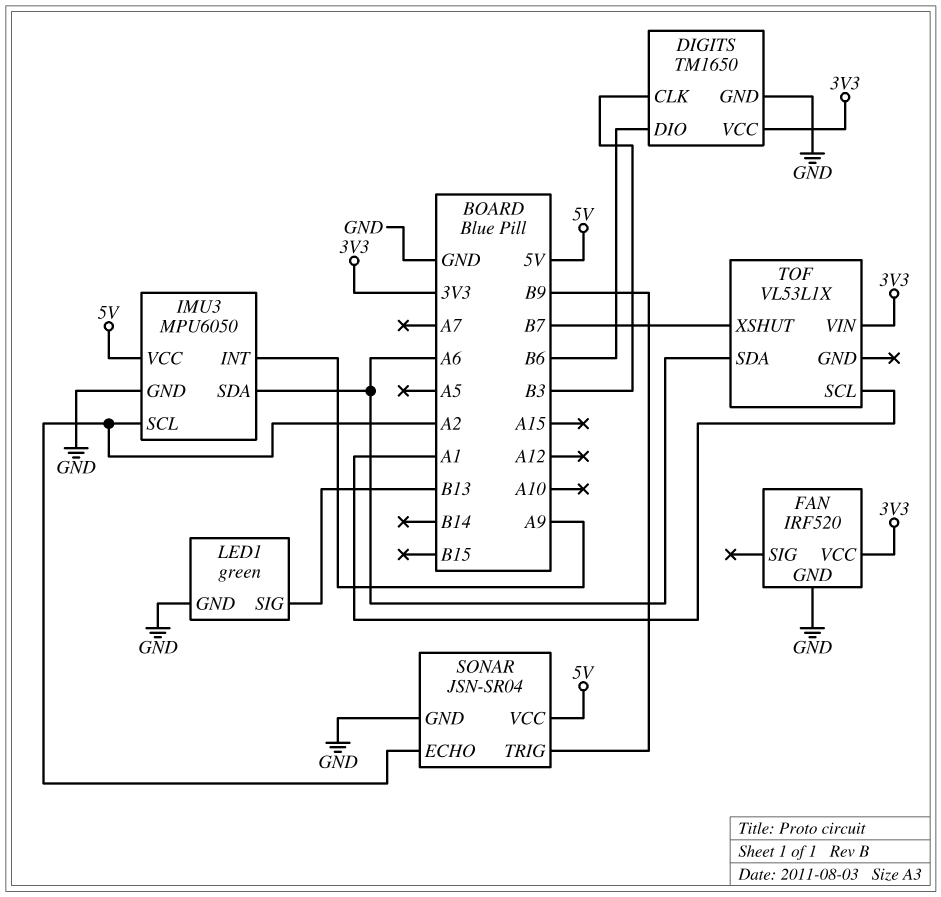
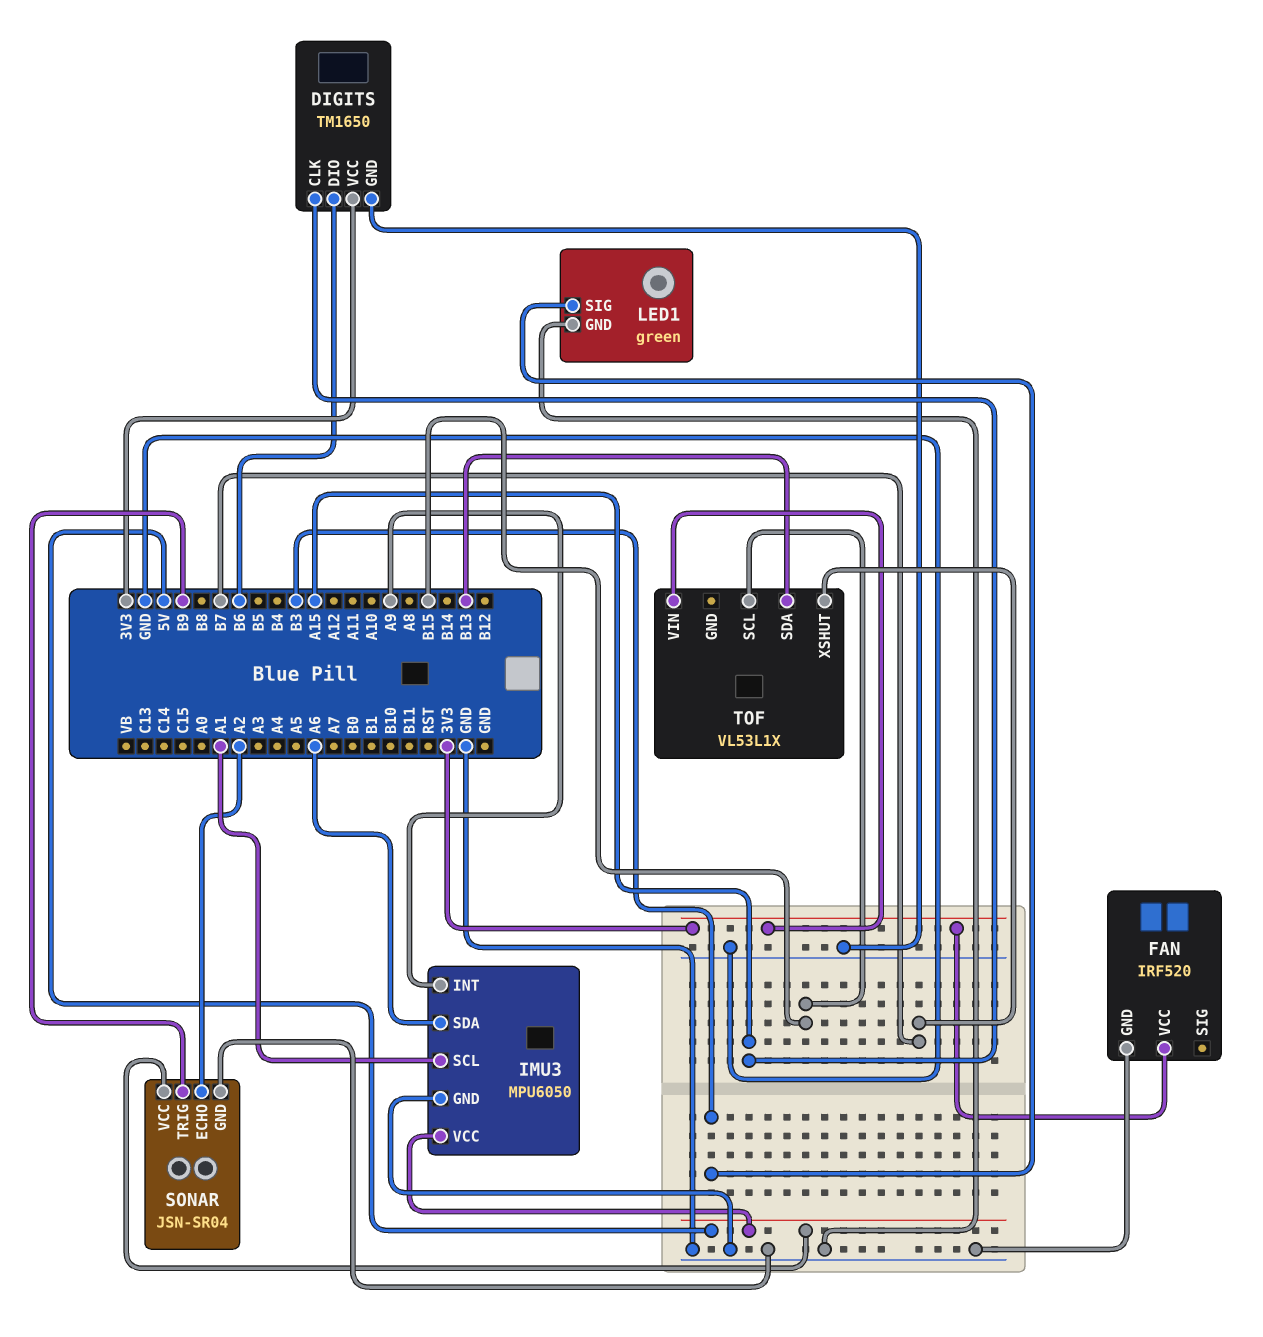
DIGITS pin CLK: B3 -> A15
IMU3 pin SCL: A2 -> A1
LED1 pin SIG: B13 -> B3
TOF pin SCL: A1 -> B15
TOF pin SDA: A6 -> B13

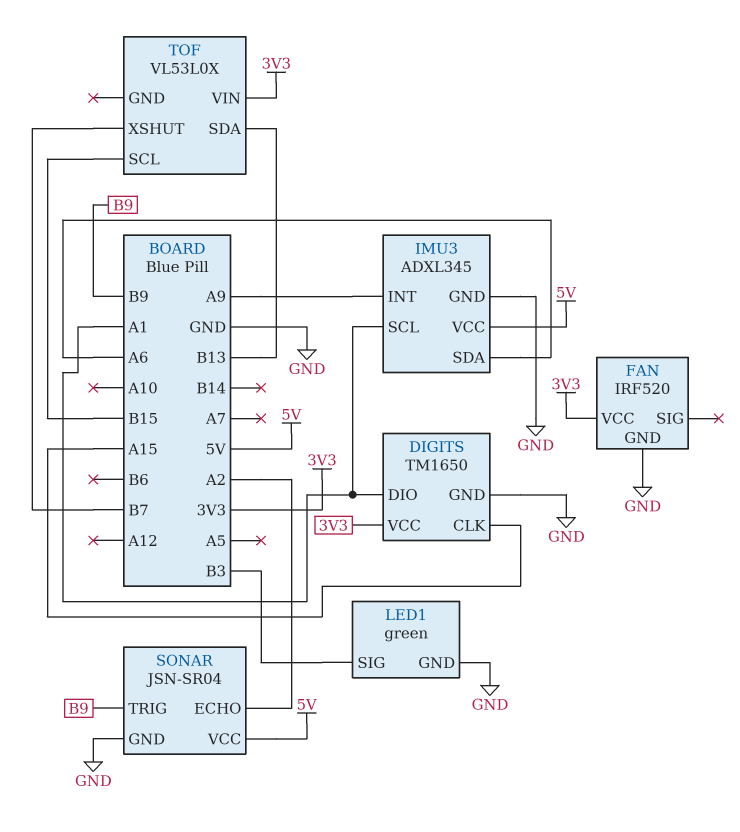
DIGITS pin DIO: B6 -> A1
IMU3: MPU6050 -> ADXL345
TOF: VL53L1X -> VL53L0X

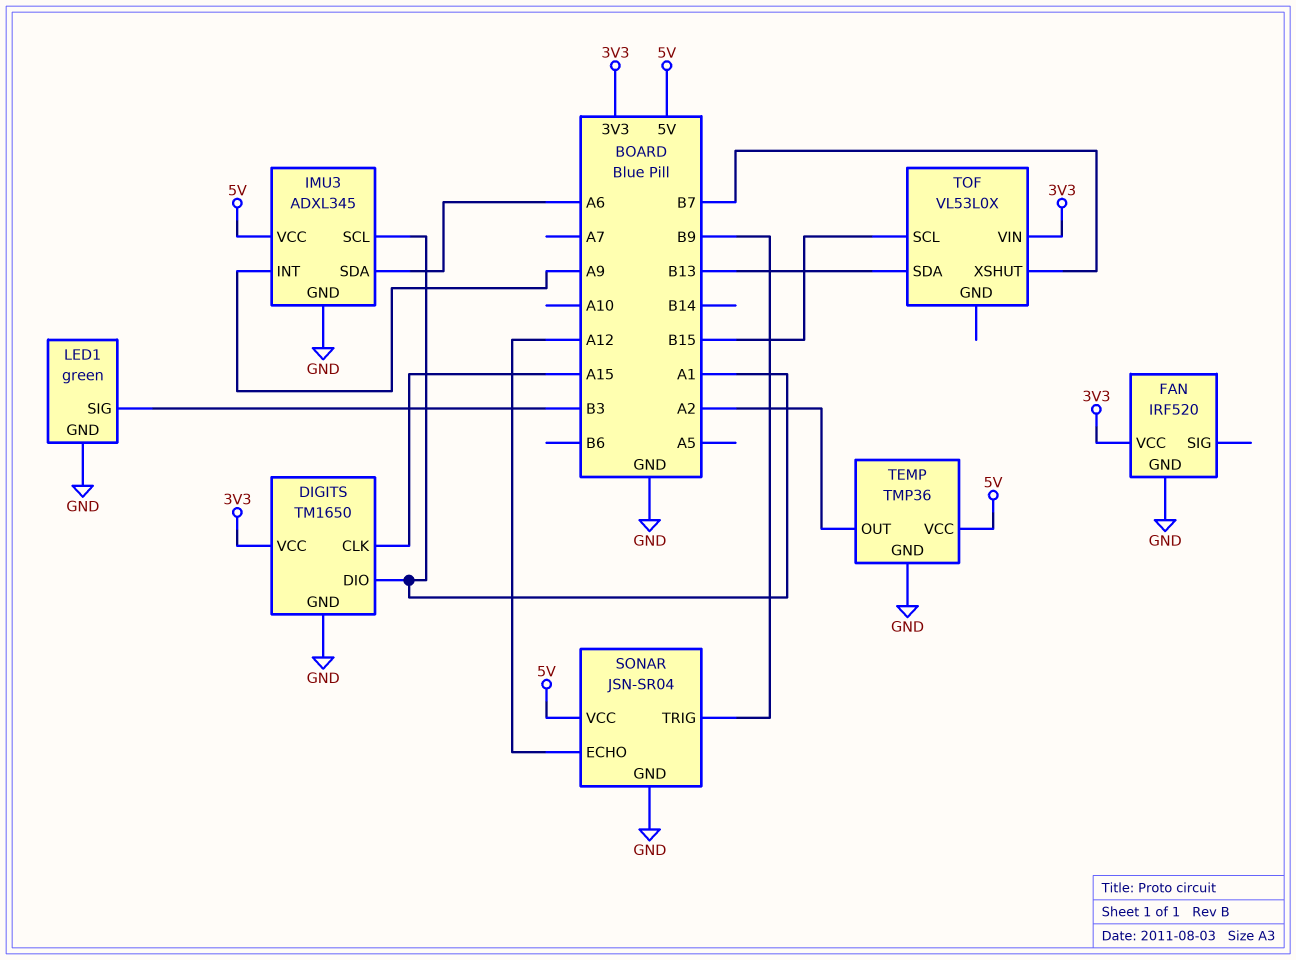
SONAR pin ECHO: A2 -> A12
TEMP: none -> TMP36
TEMP pin GND: none -> GND
TEMP pin OUT: none -> A2
TEMP pin VCC: none -> 5V

